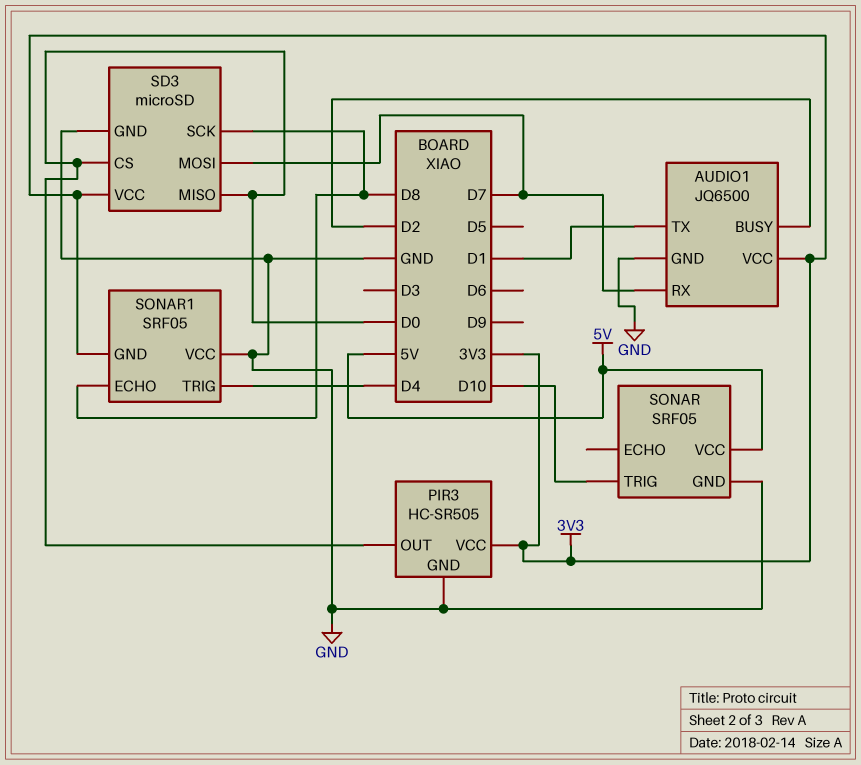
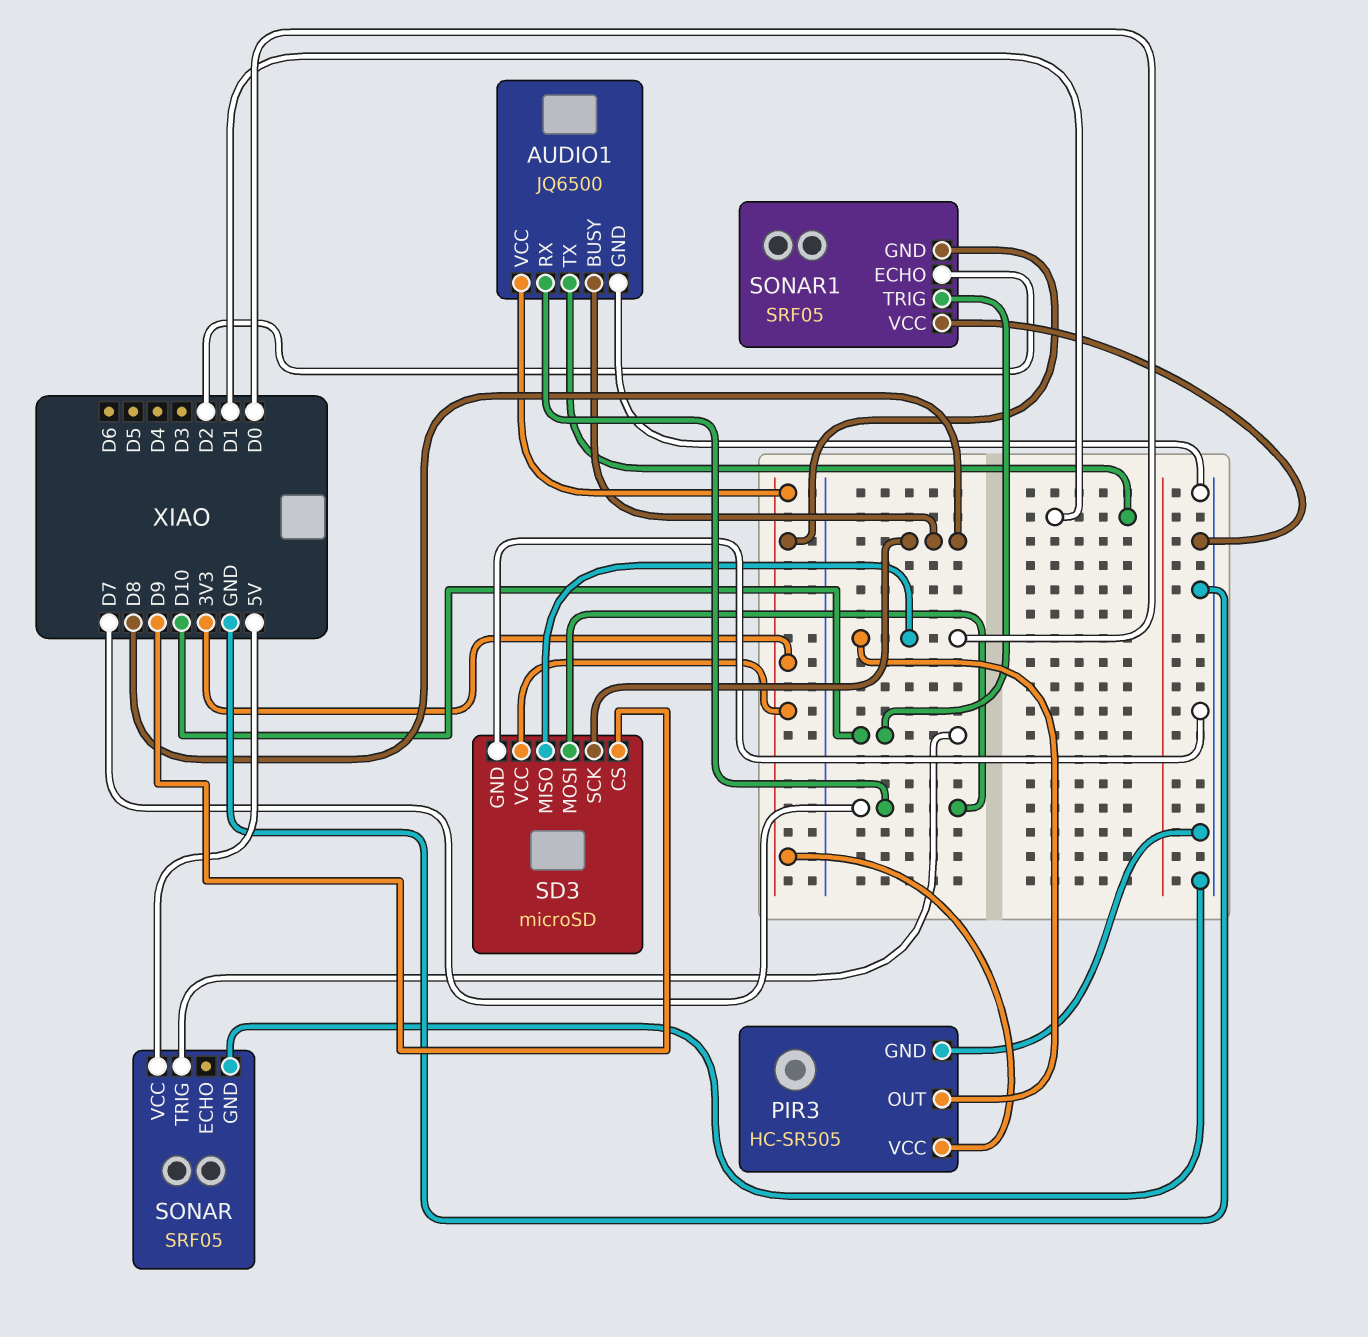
AUDIO1 pin BUSY: D2 -> D8
SD3 pin CS: D0 -> D9
SONAR1 pin ECHO: D8 -> D2
SONAR1 pin TRIG: D4 -> D10

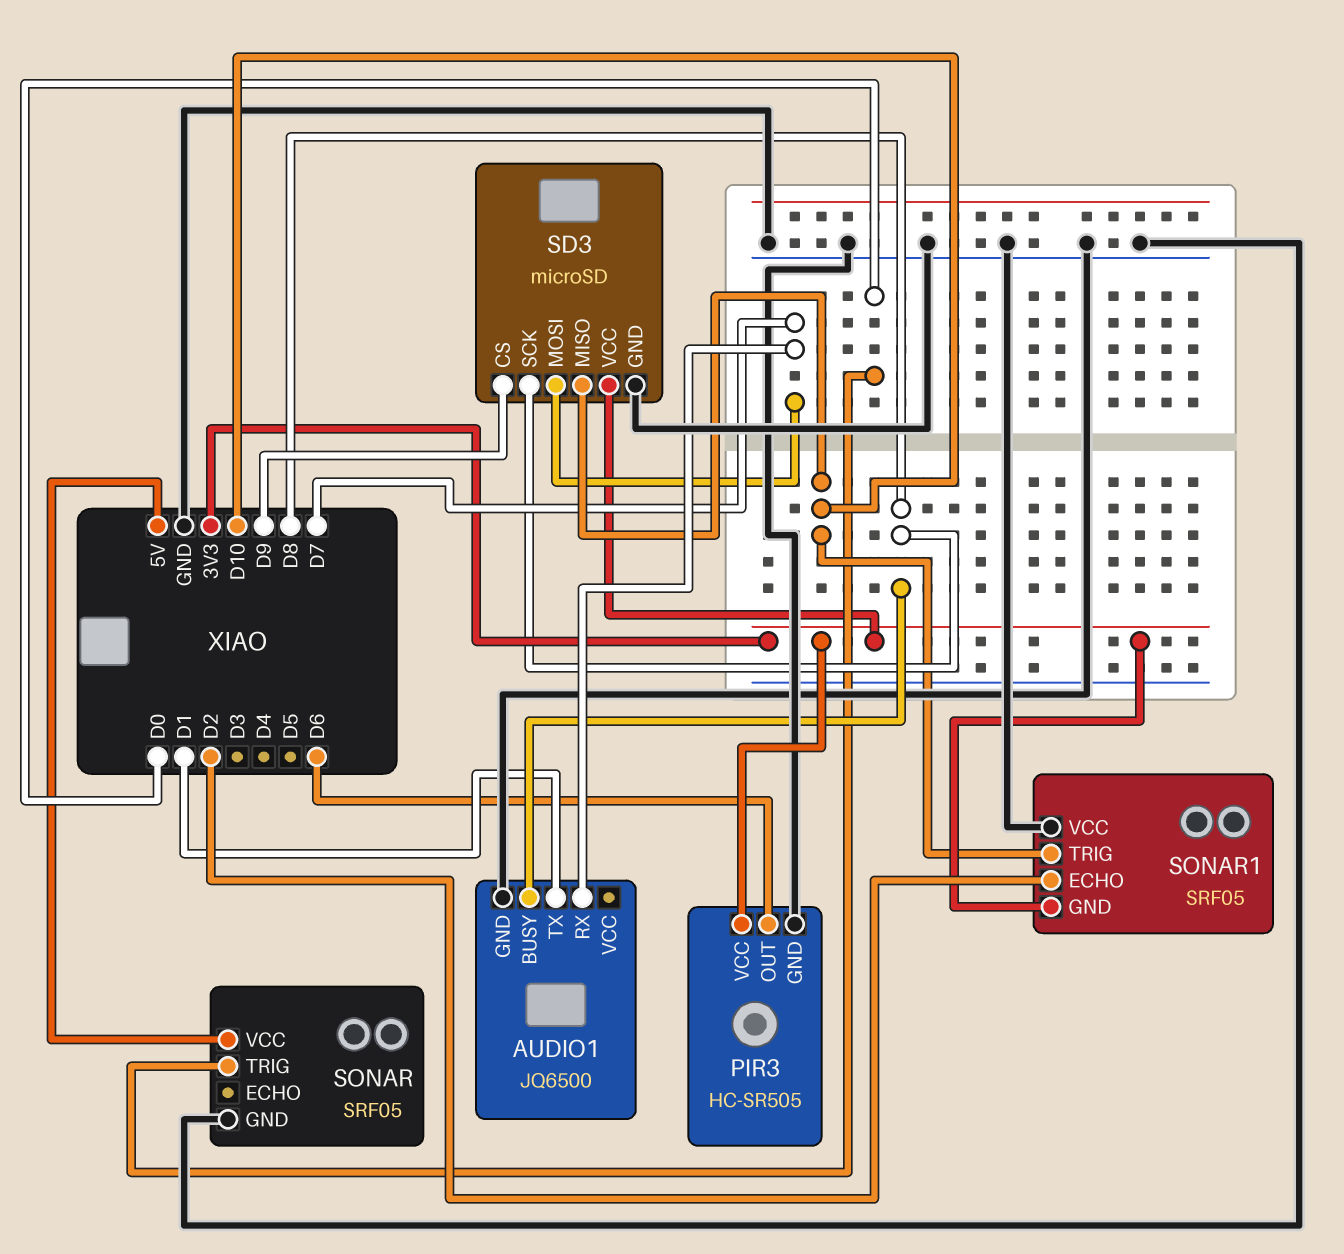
AUDIO1 pin VCC: 3V3 -> none
PIR3 pin OUT: D0 -> D6
SD3 pin MISO: D0 -> D10
SONAR pin TRIG: D10 -> D0

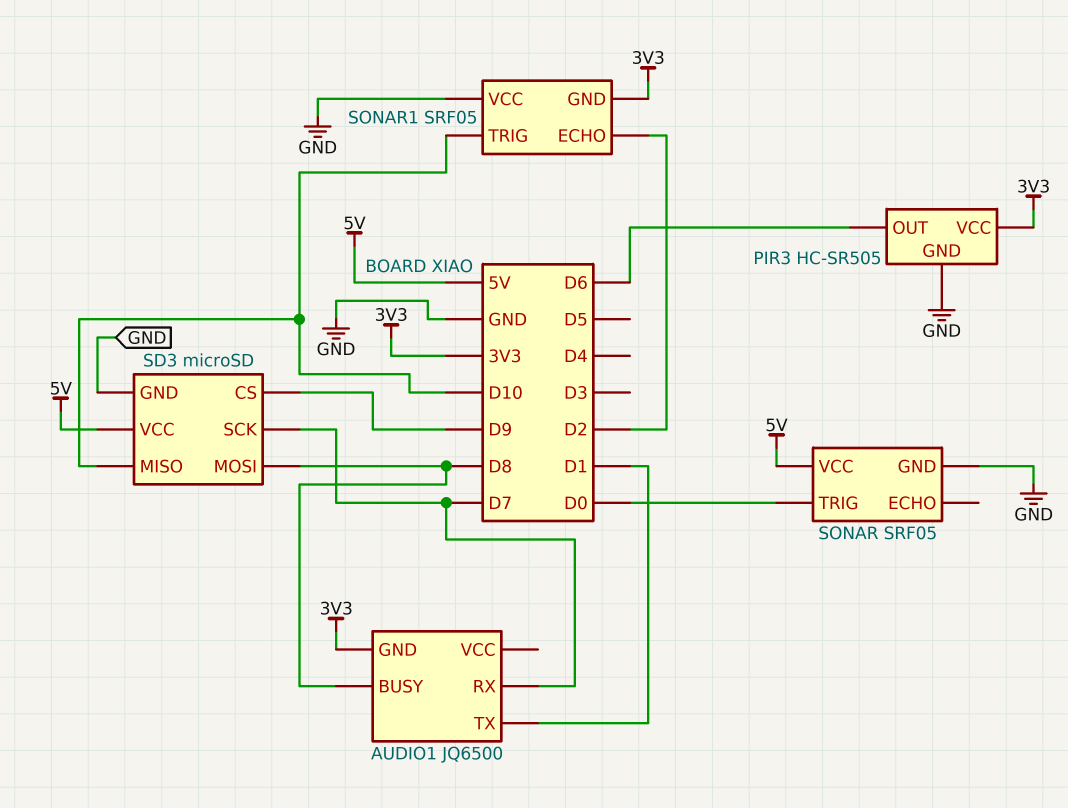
AUDIO1 pin GND: GND -> 3V3
SD3 pin MOSI: D7 -> D8
SD3 pin SCK: D8 -> D7
SD3 pin VCC: 3V3 -> 5V

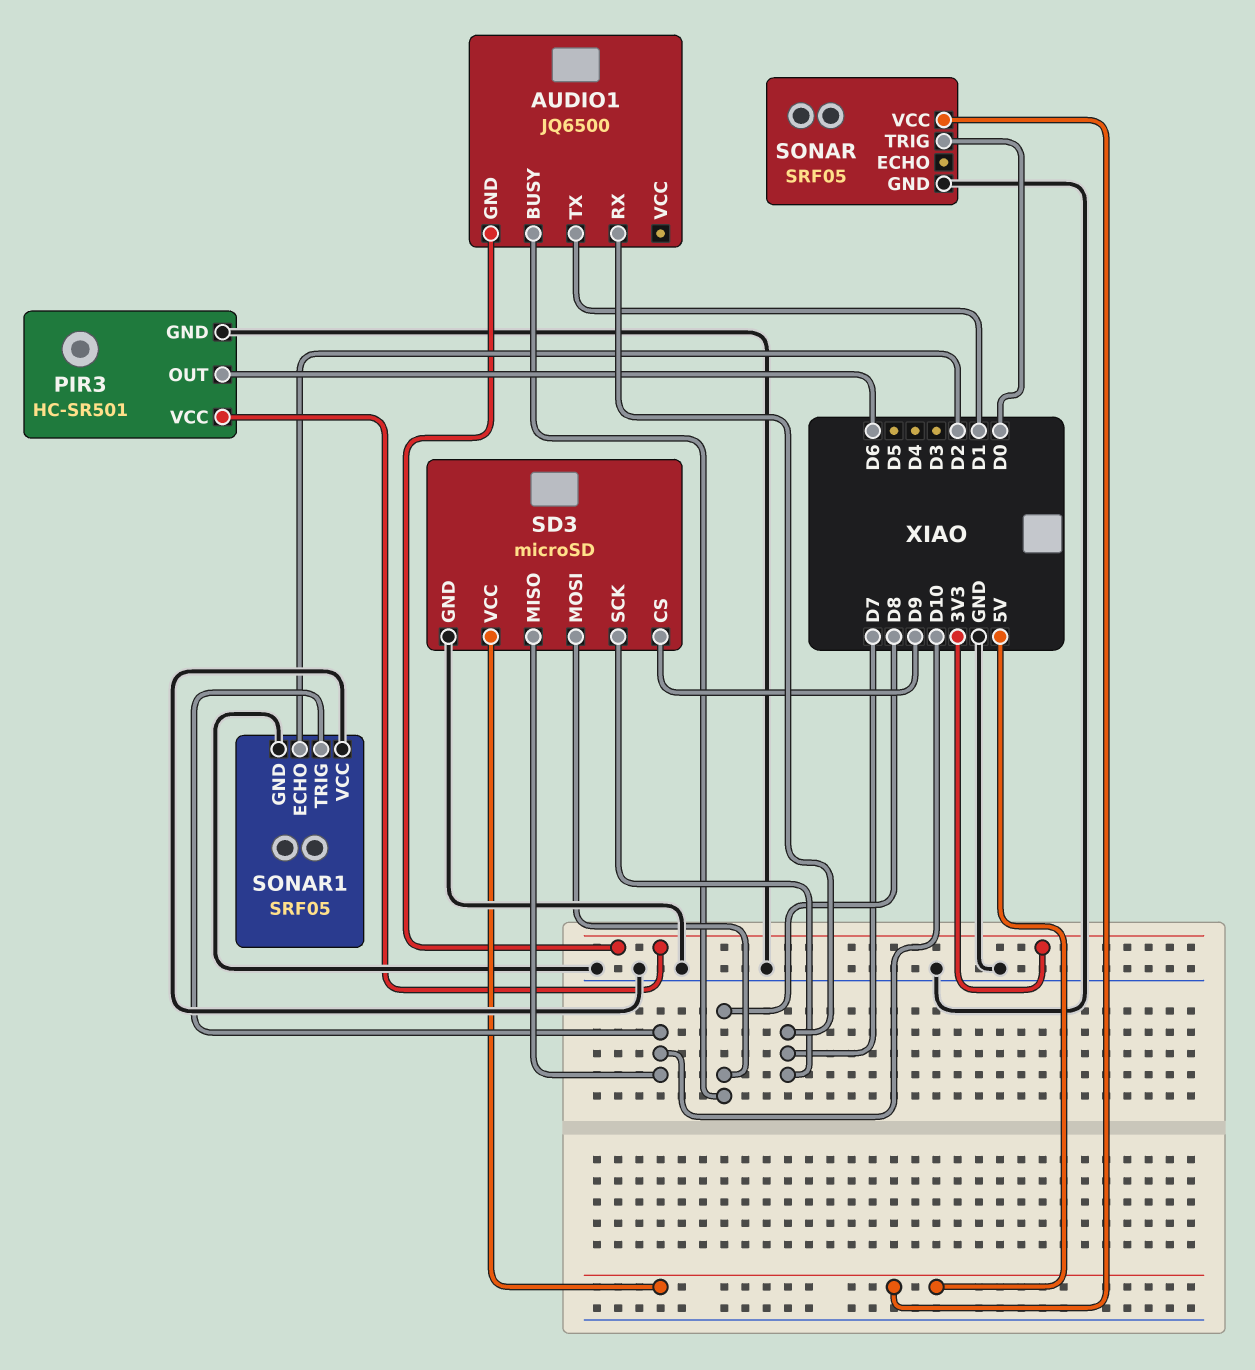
PIR3: HC-SR505 -> HC-SR501
SONAR1 pin GND: 3V3 -> GND

